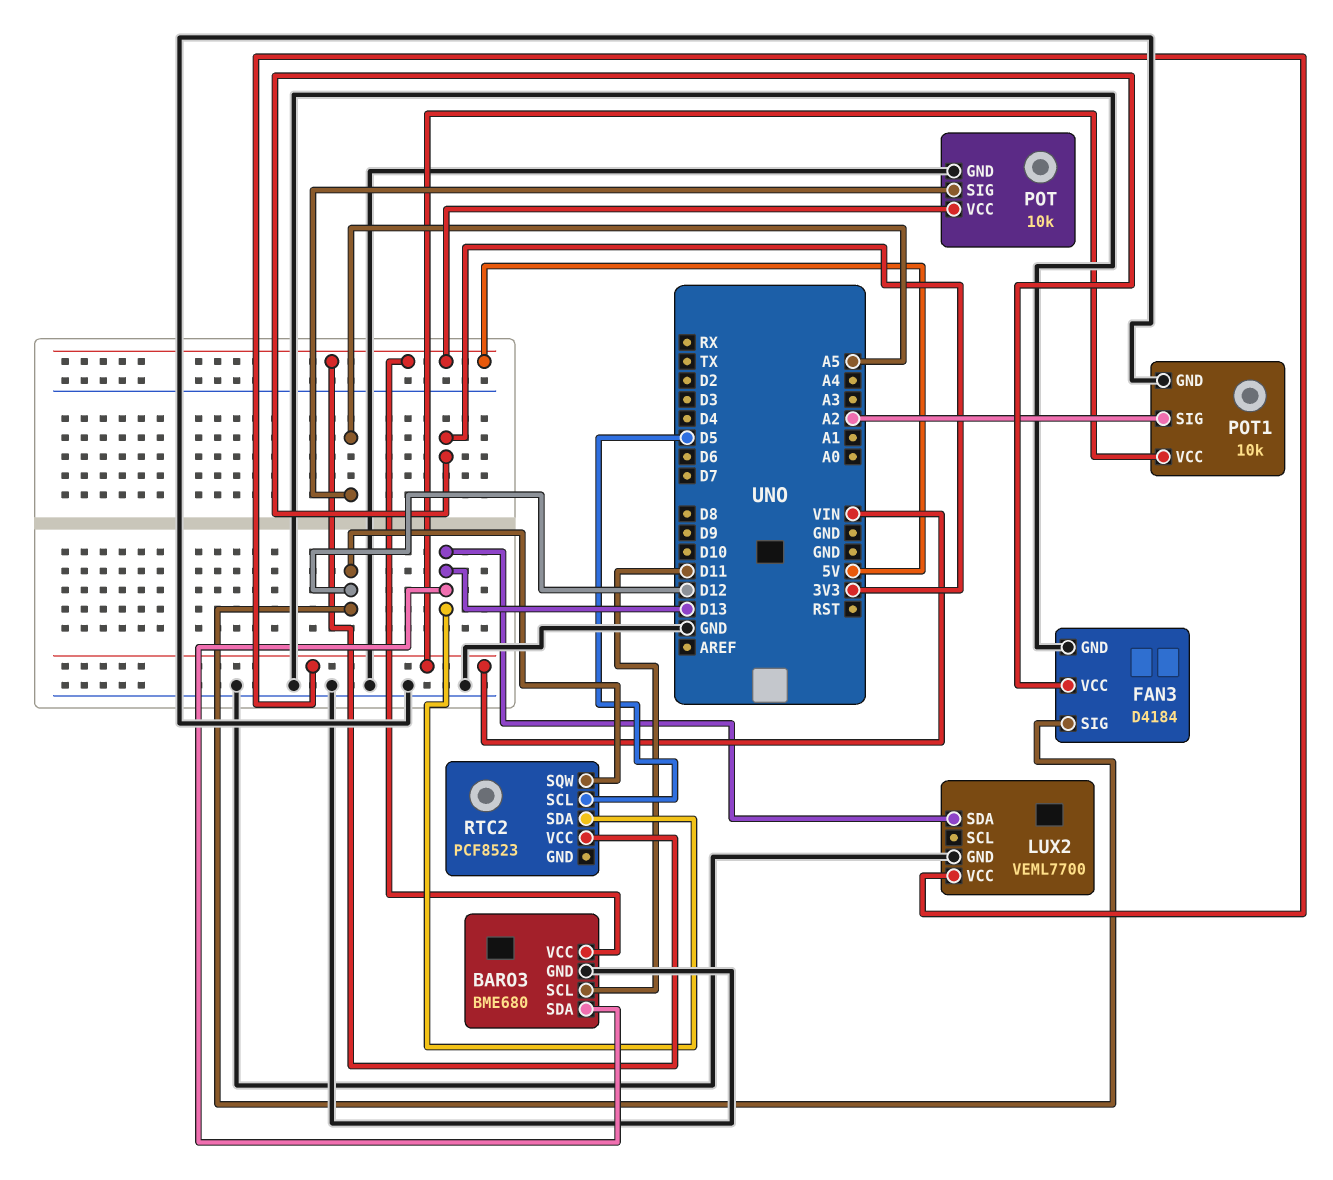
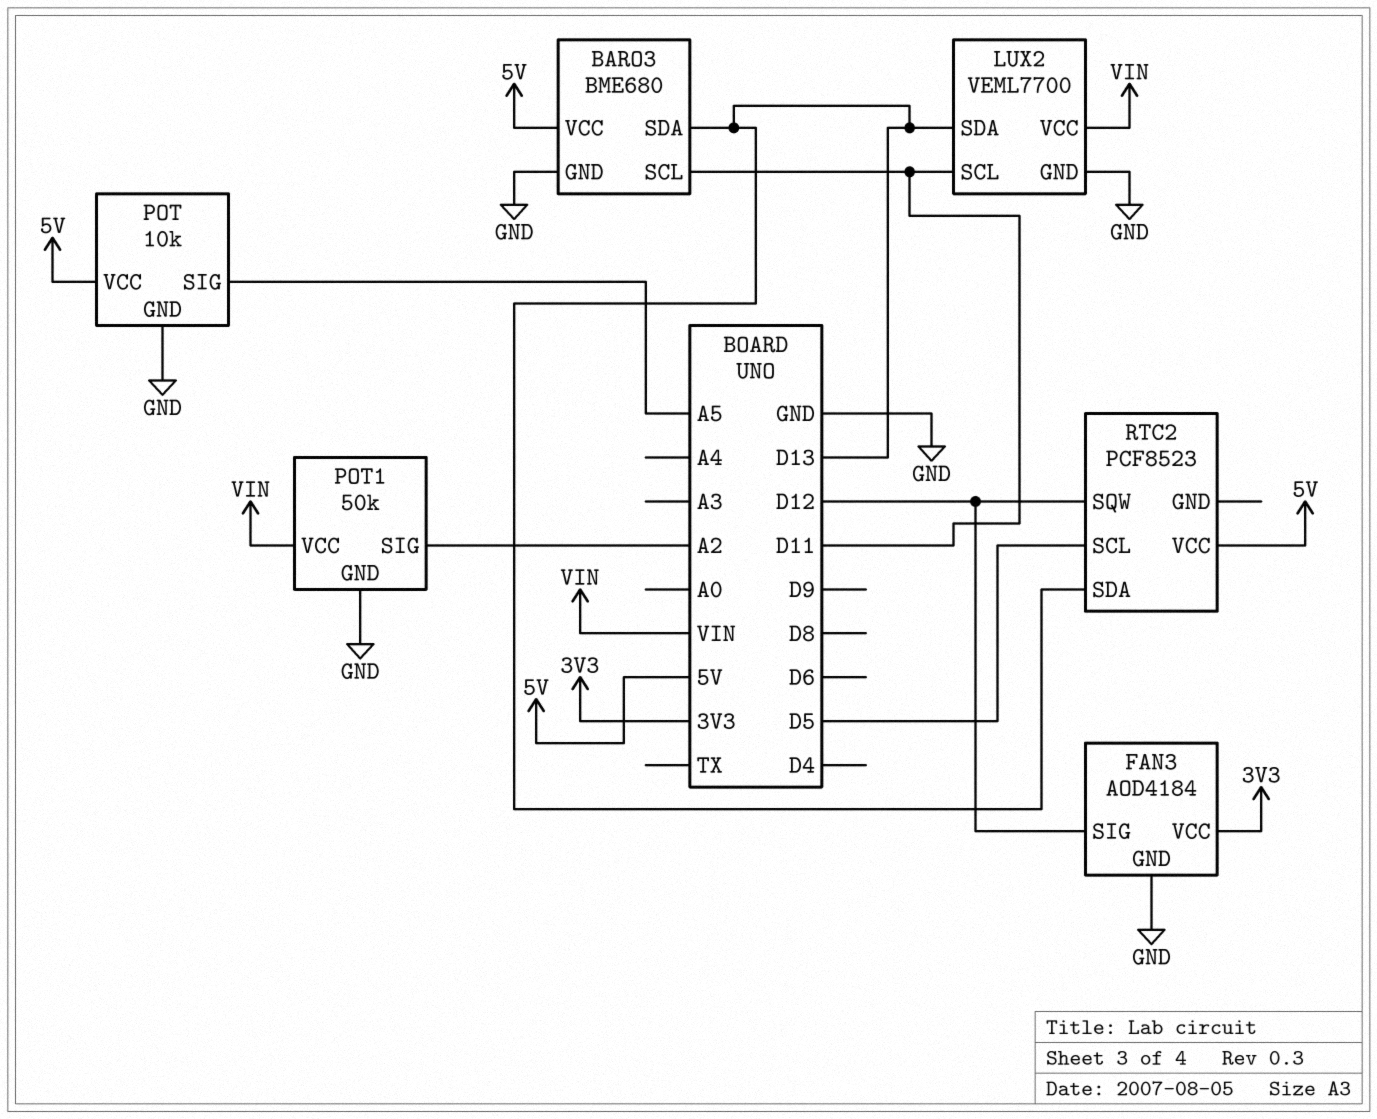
FAN3: D4184 -> AOD4184
LUX2 pin SCL: none -> D11
POT1: 10k -> 50k

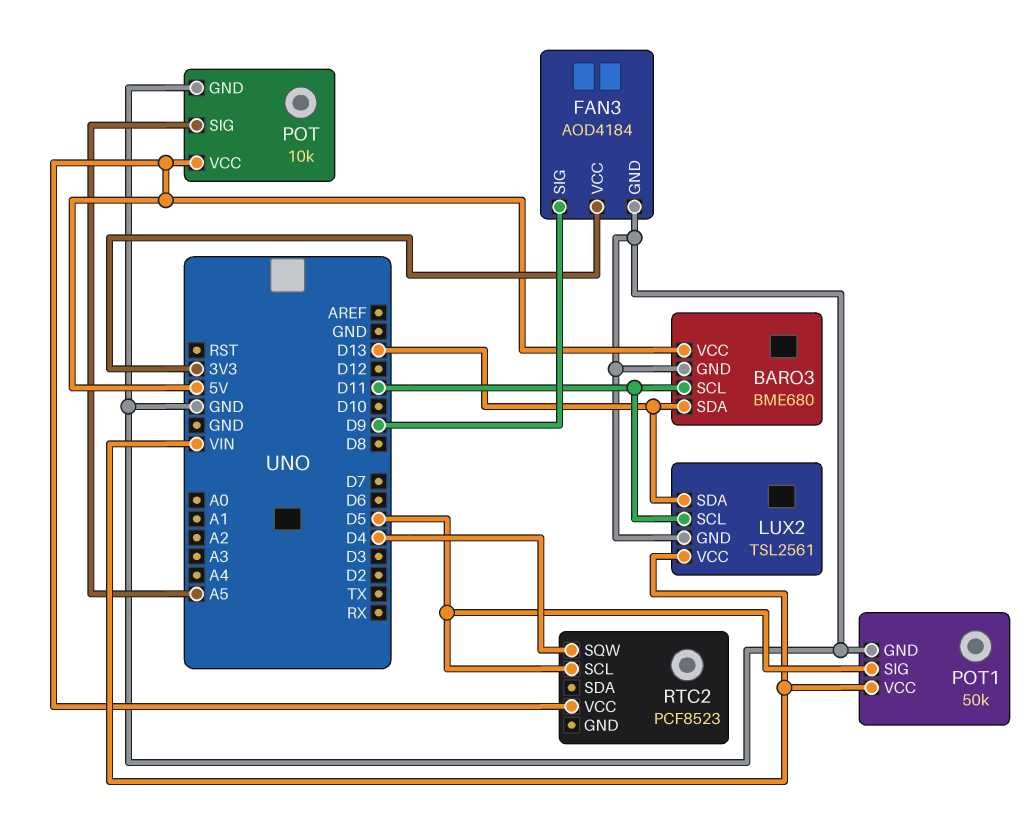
FAN3 pin SIG: D12 -> D9
LUX2: VEML7700 -> TSL2561
POT1 pin SIG: A2 -> D5
RTC2 pin SDA: D13 -> none
RTC2 pin SQW: D12 -> D4

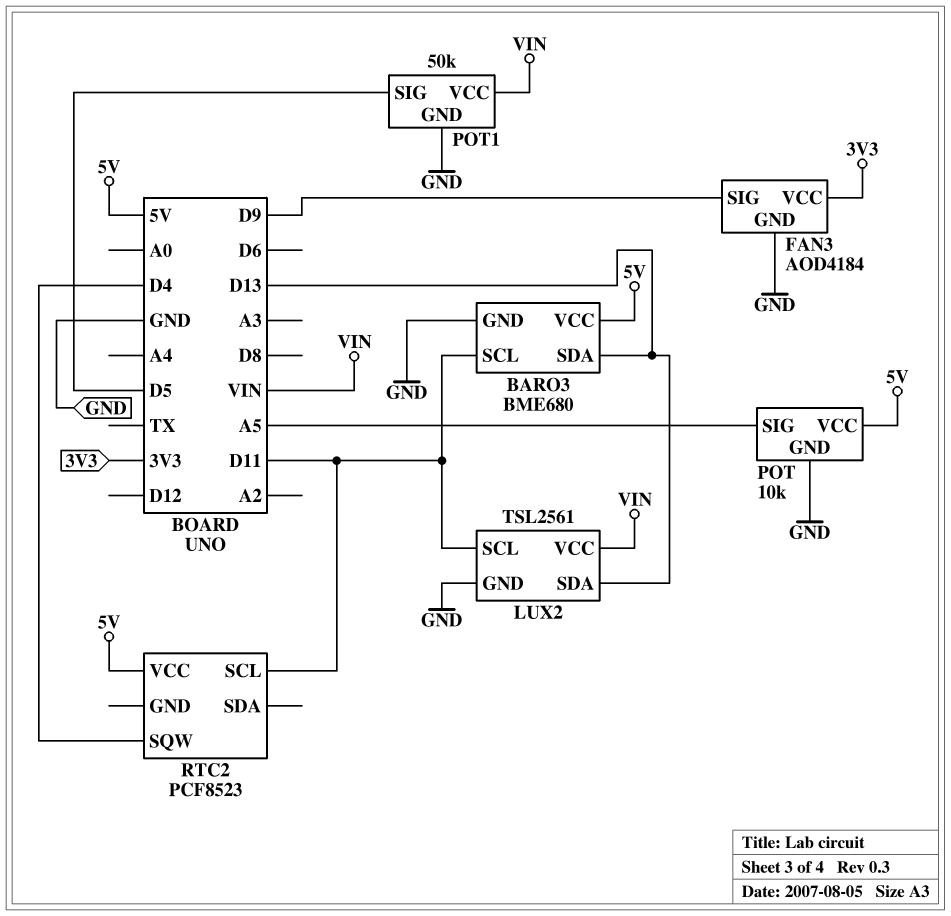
RTC2 pin SCL: D5 -> D11

